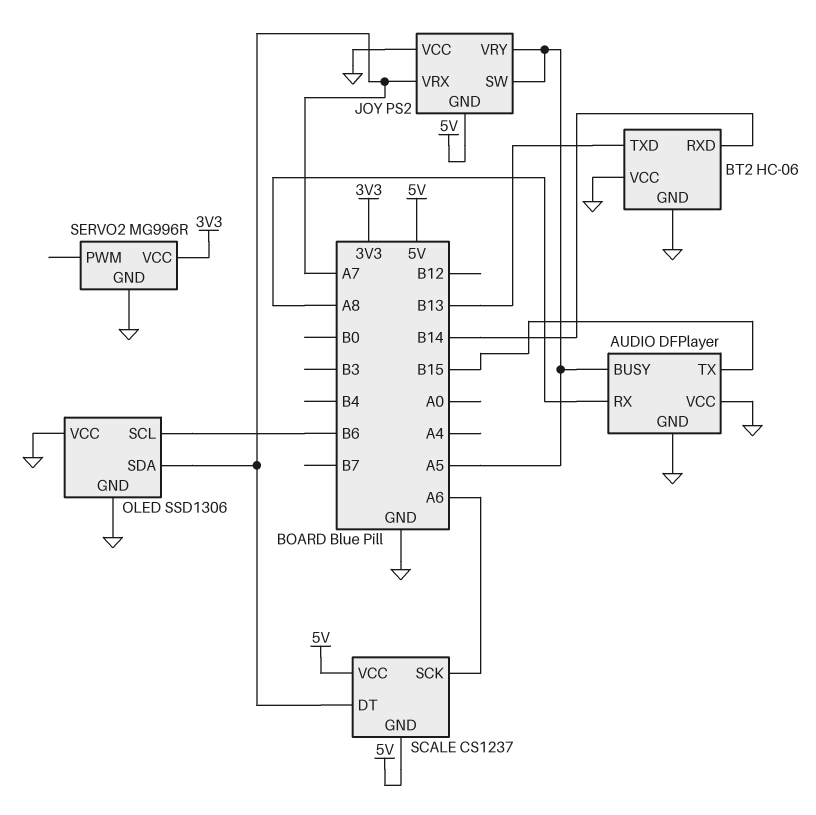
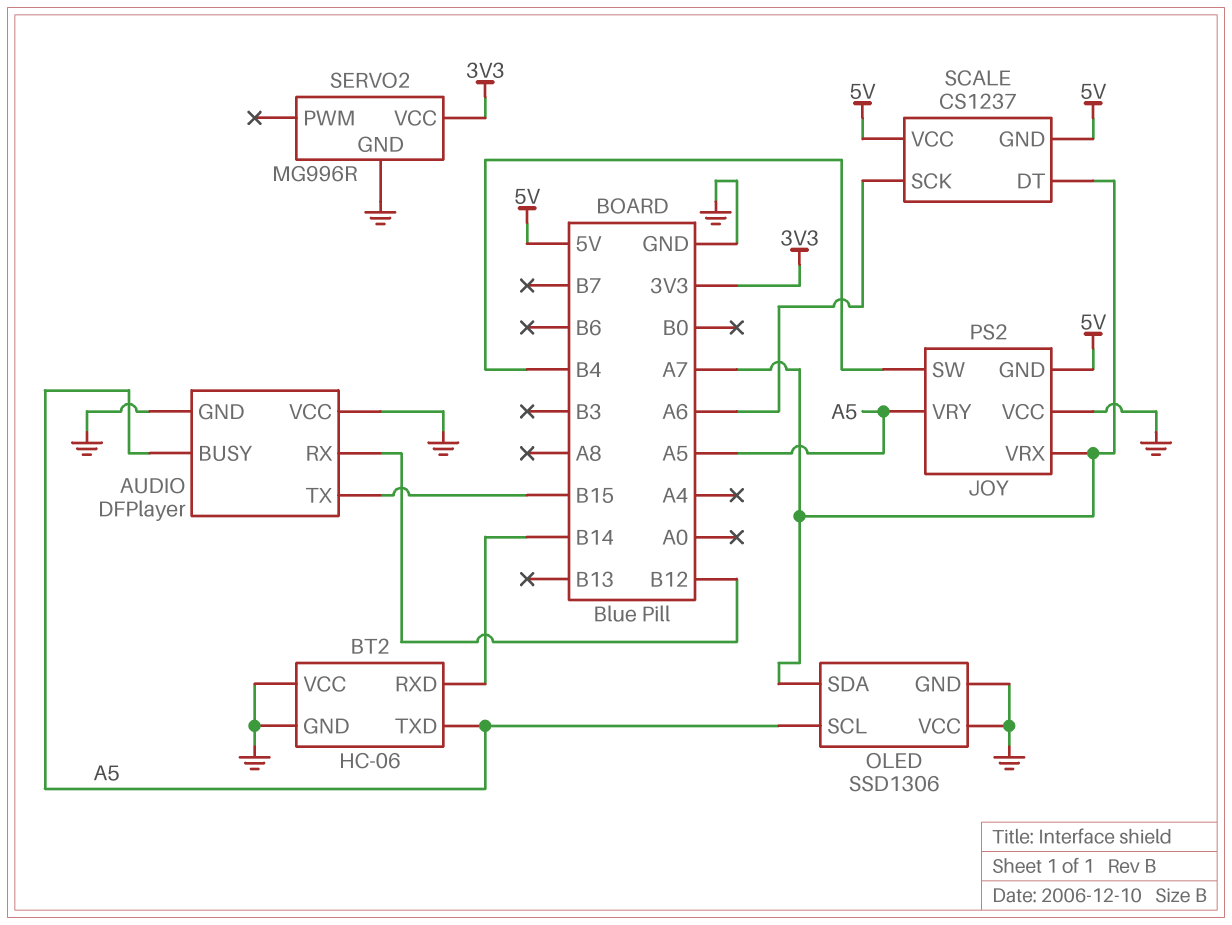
AUDIO pin RX: A8 -> B12
BT2 pin TXD: B13 -> A5
JOY pin SW: A5 -> B4
OLED pin SCL: B6 -> A5

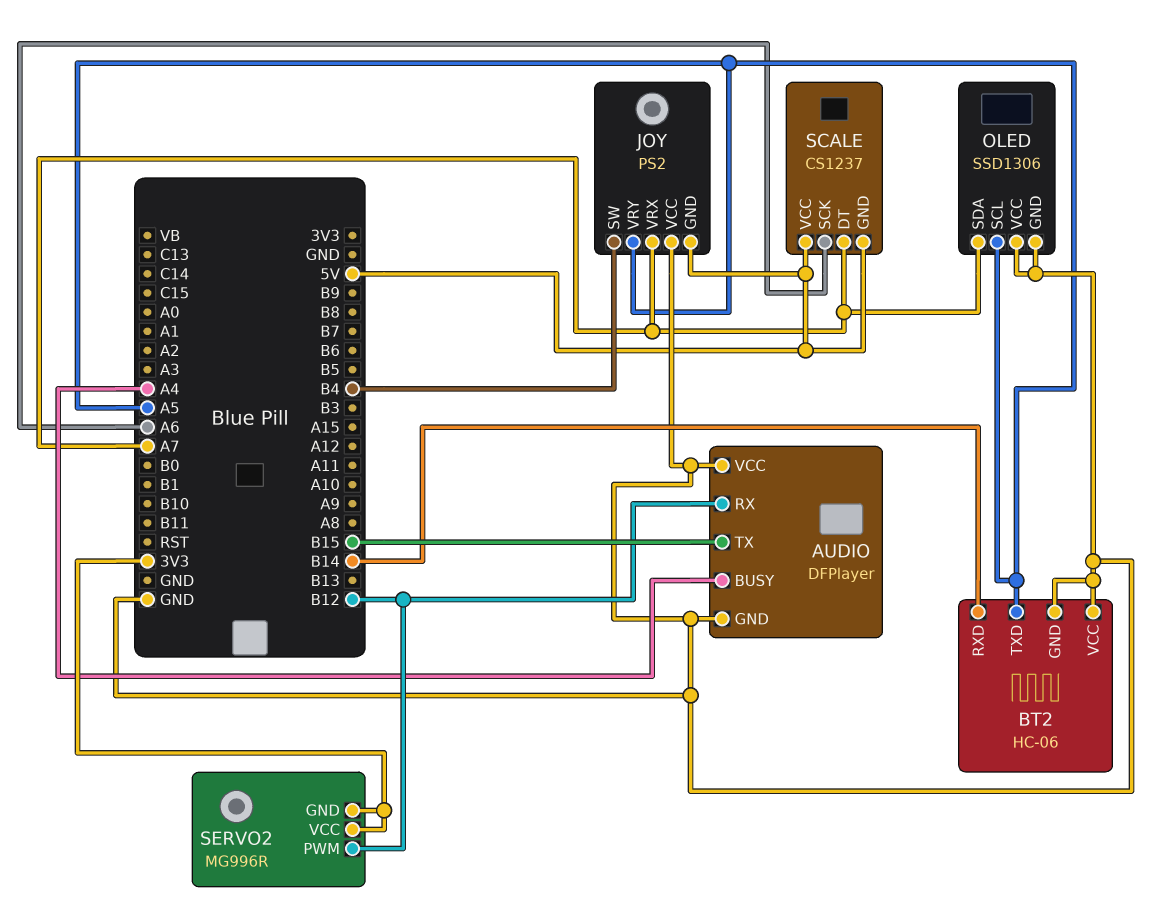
AUDIO pin BUSY: A5 -> A4
SERVO2 pin GND: GND -> 3V3
SERVO2 pin PWM: none -> B12

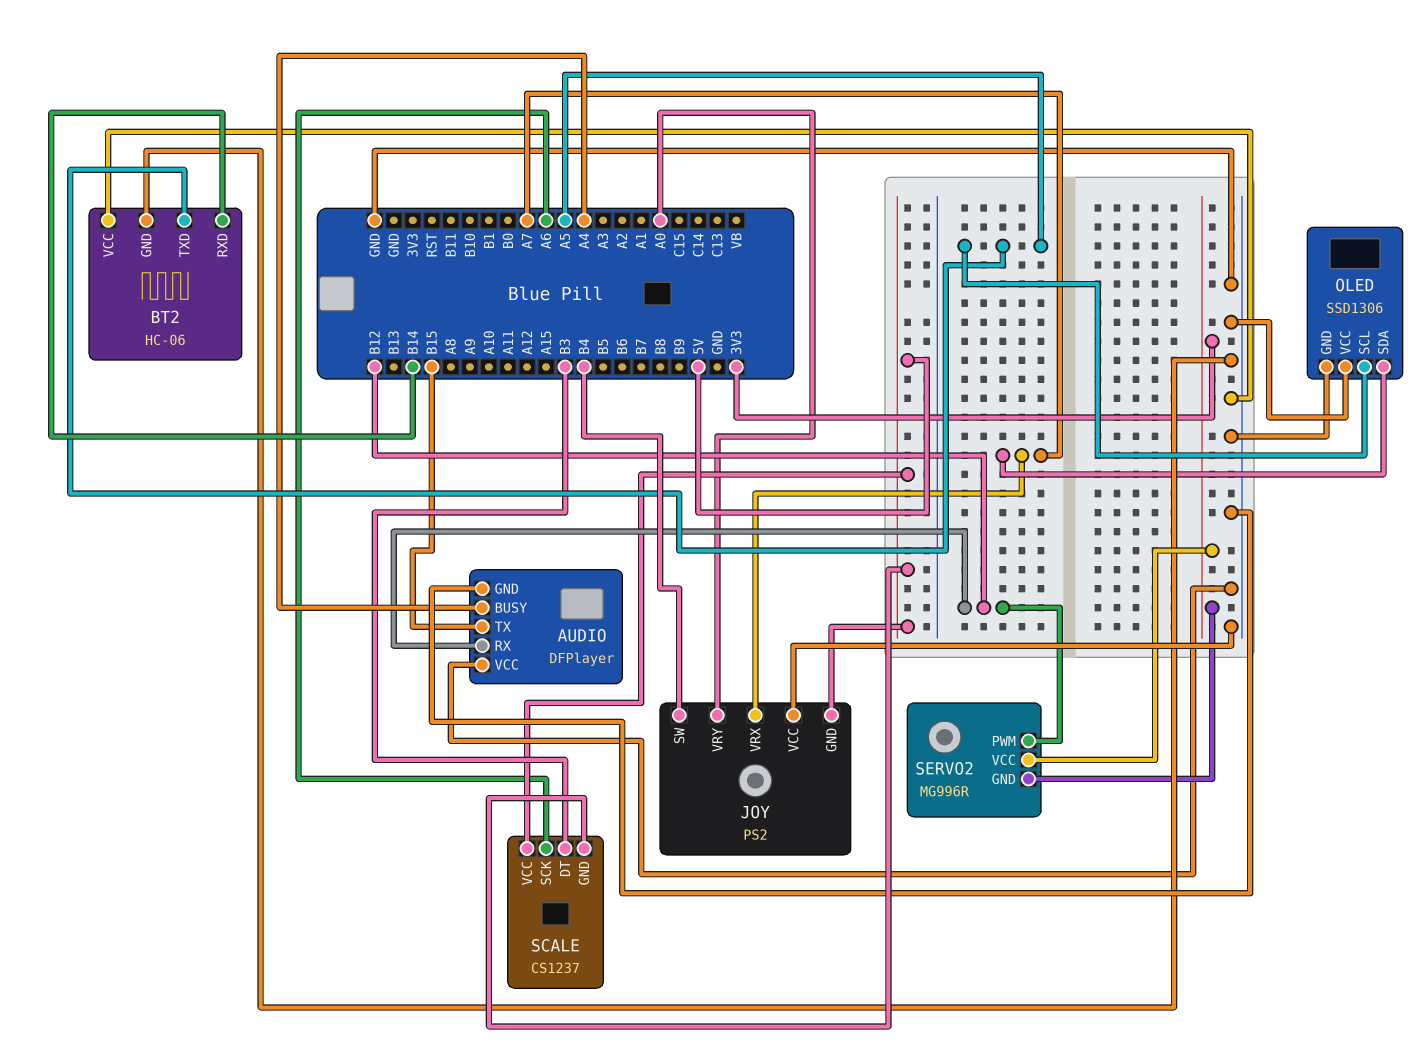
JOY pin VRY: A5 -> A0
SCALE pin DT: A7 -> B3

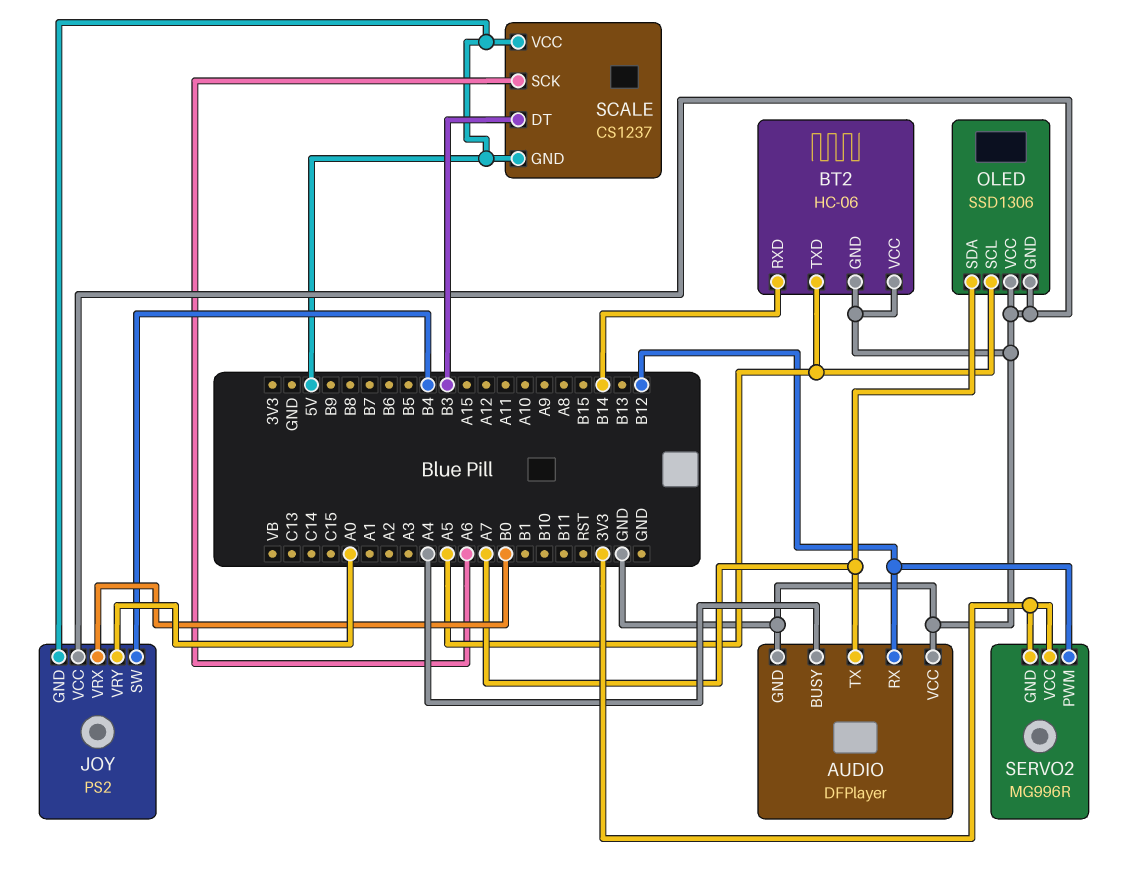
AUDIO pin TX: B15 -> A7
JOY pin VRX: A7 -> B0

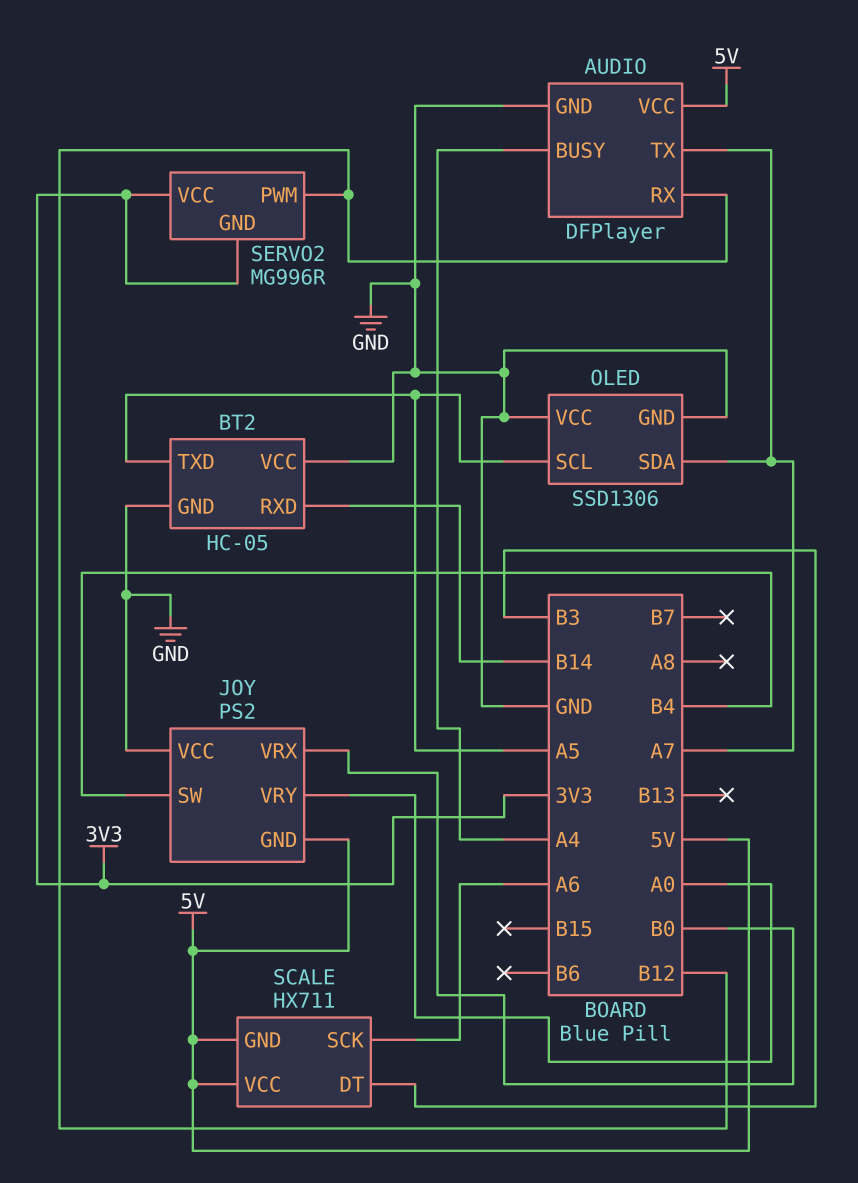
AUDIO pin VCC: GND -> 5V
BT2: HC-06 -> HC-05
SCALE: CS1237 -> HX711

